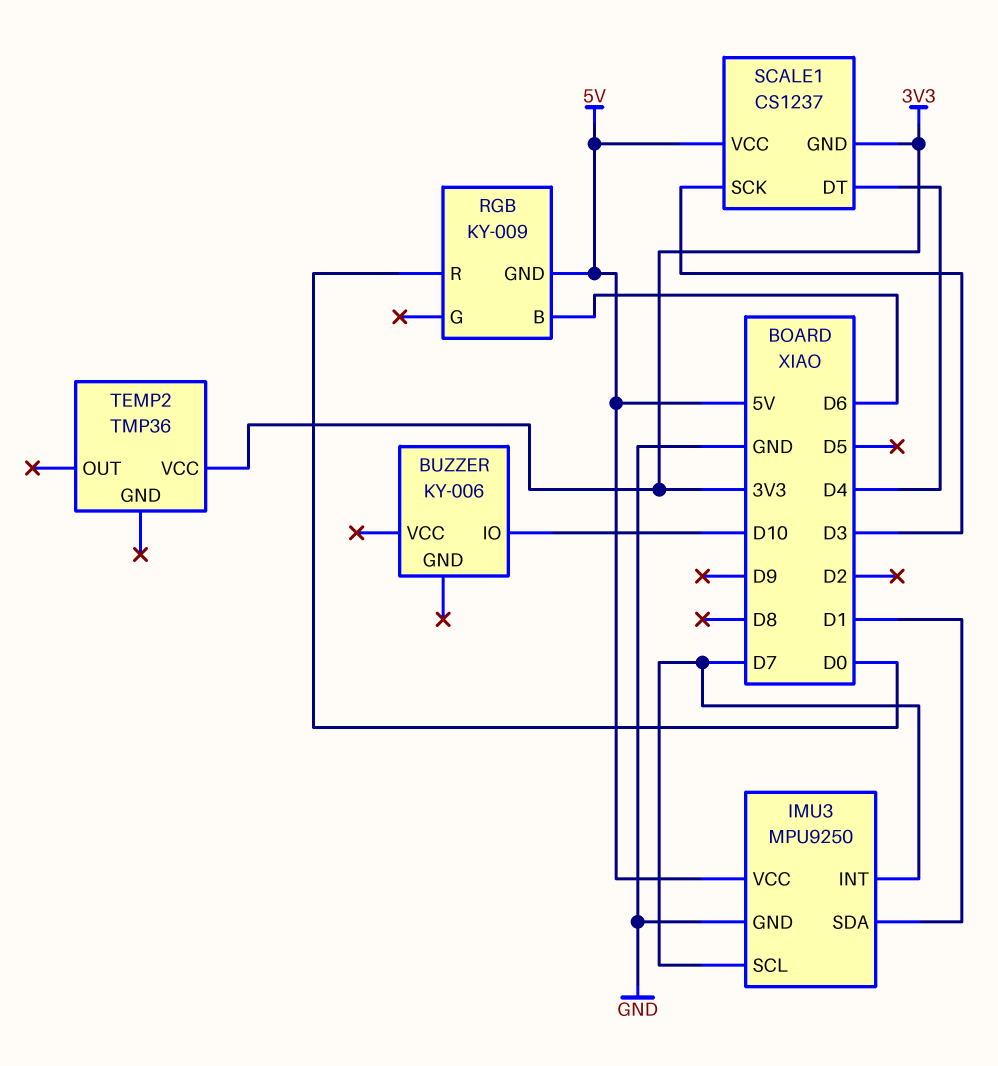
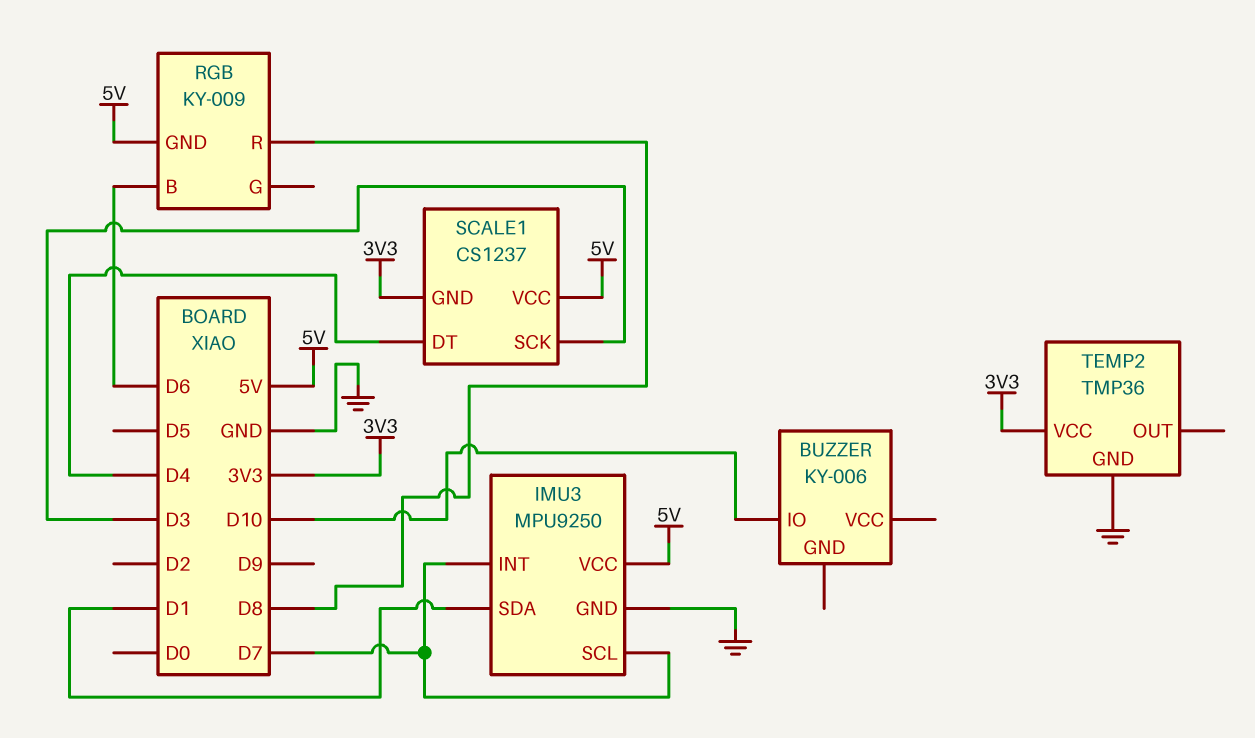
RGB pin R: D0 -> D8
TEMP2 pin GND: none -> GND

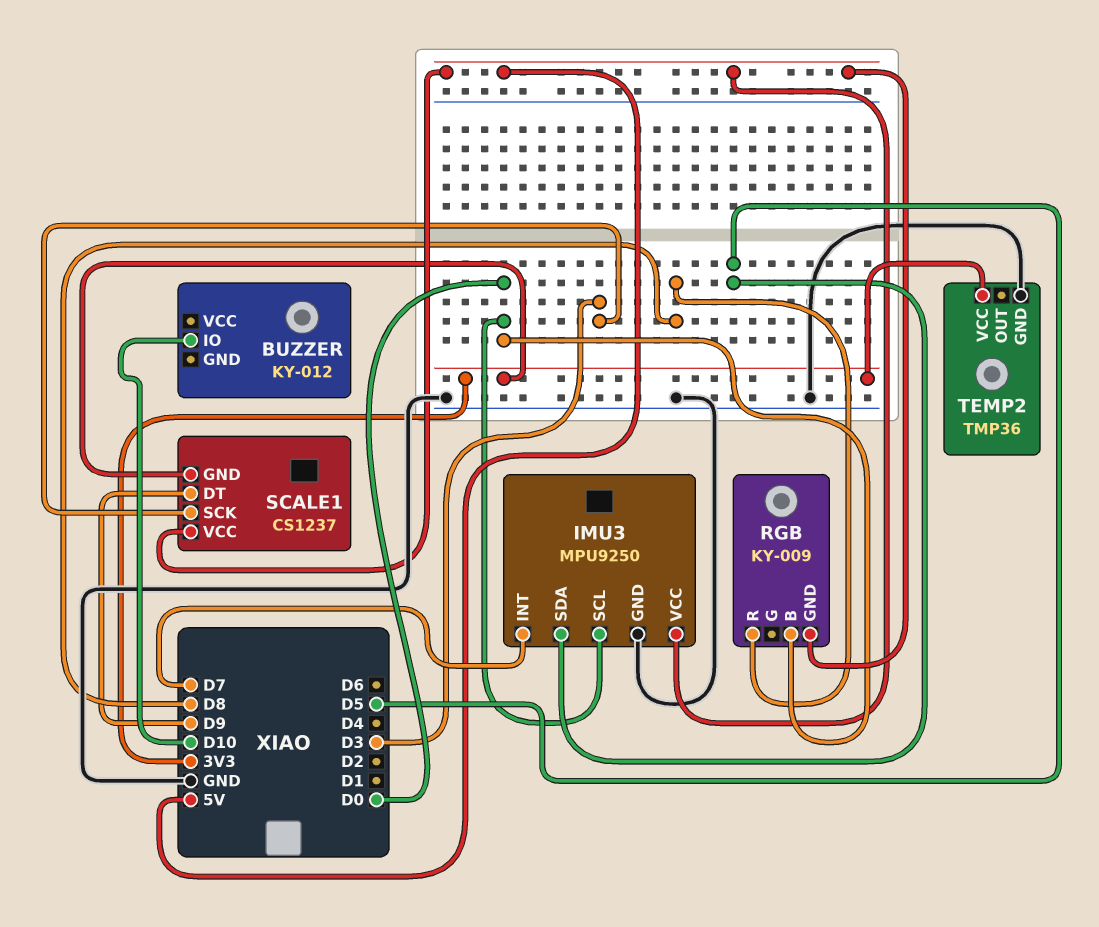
BUZZER: KY-006 -> KY-012
IMU3 pin SCL: D7 -> D0
IMU3 pin SDA: D1 -> D5
RGB pin B: D6 -> D0
SCALE1 pin DT: D4 -> D9

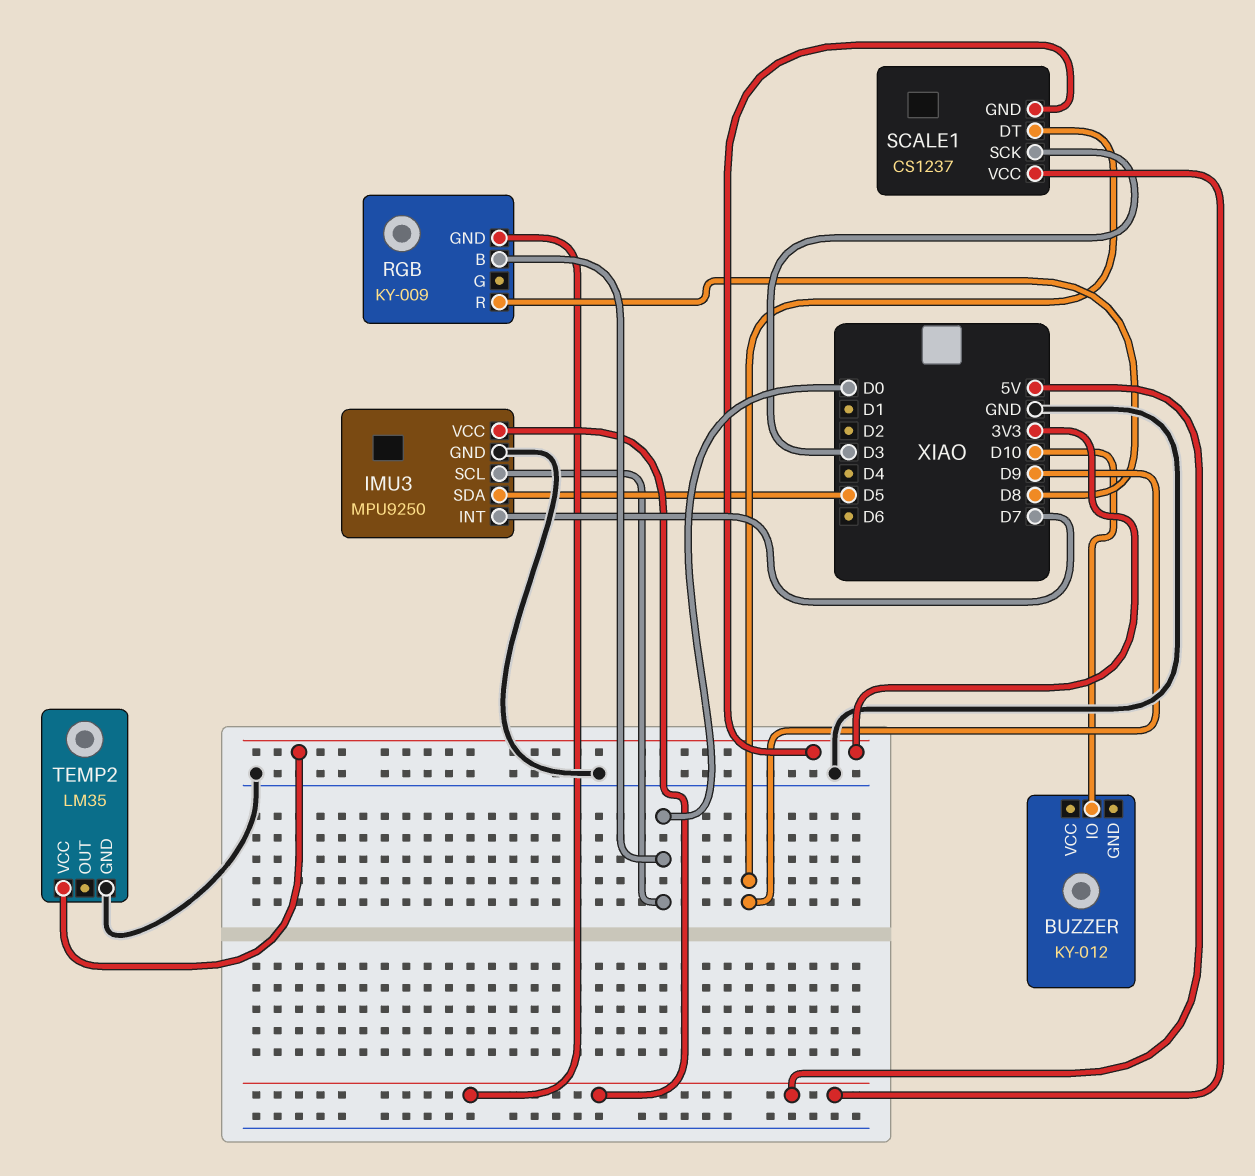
TEMP2: TMP36 -> LM35

